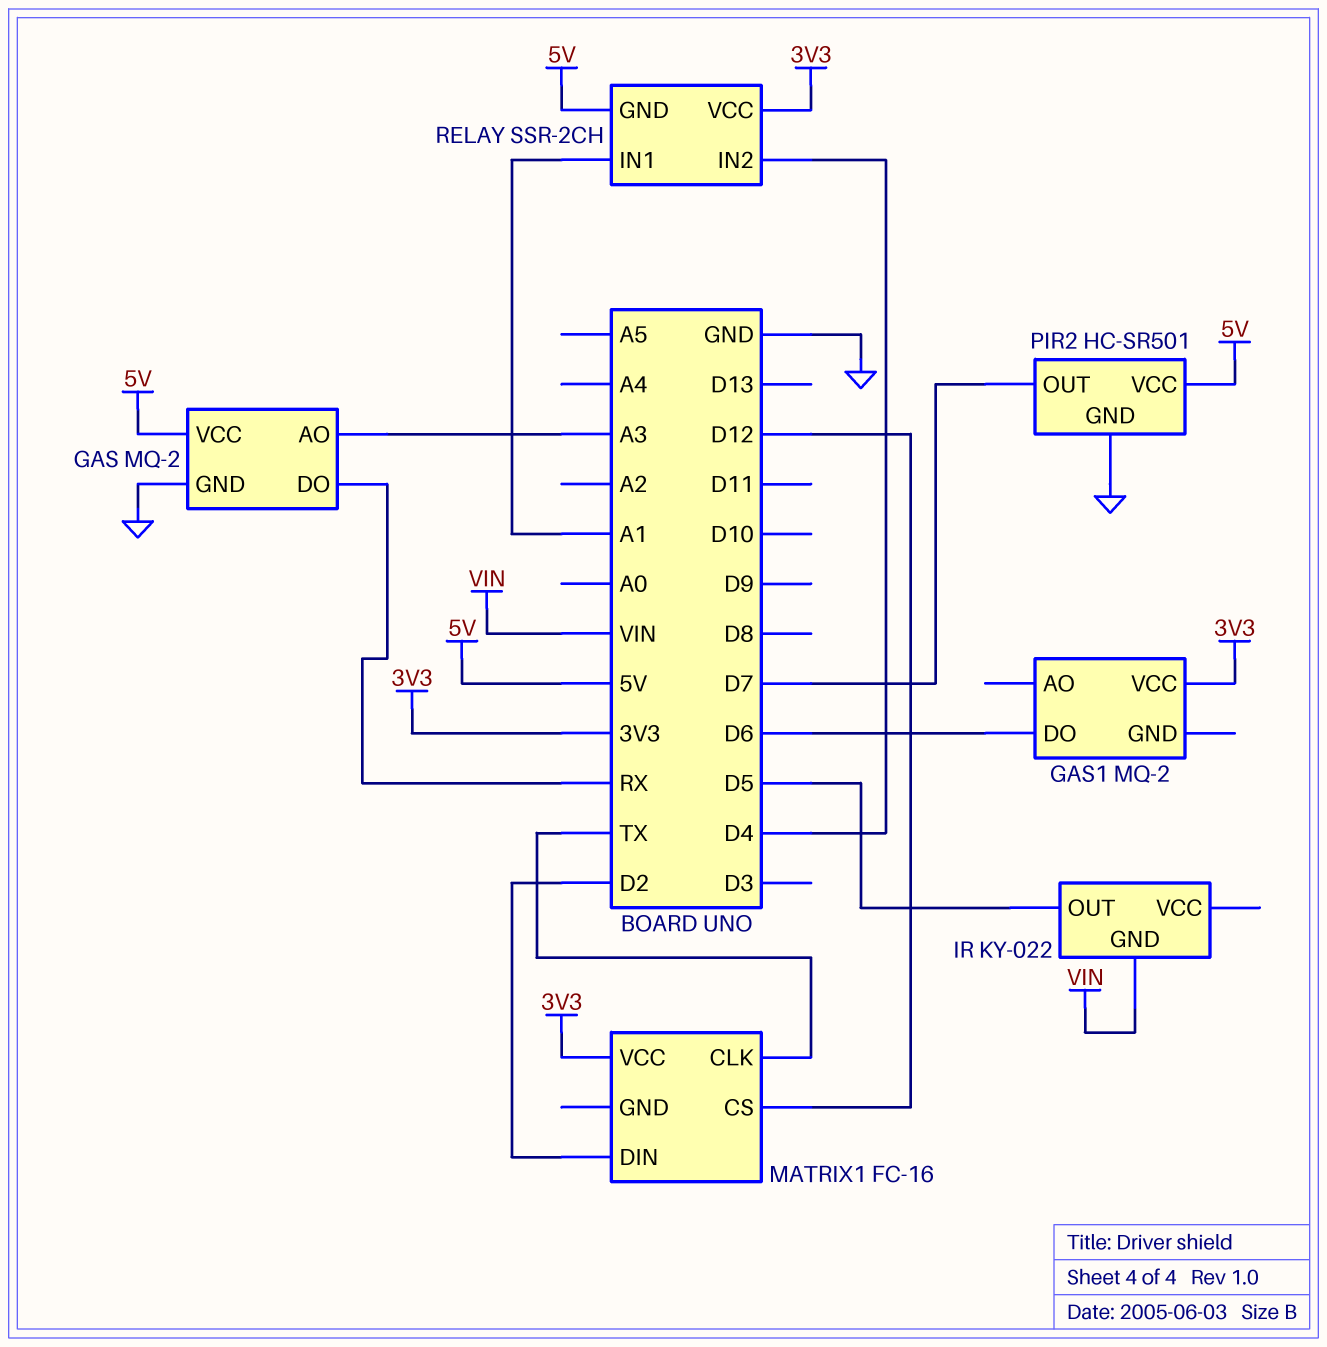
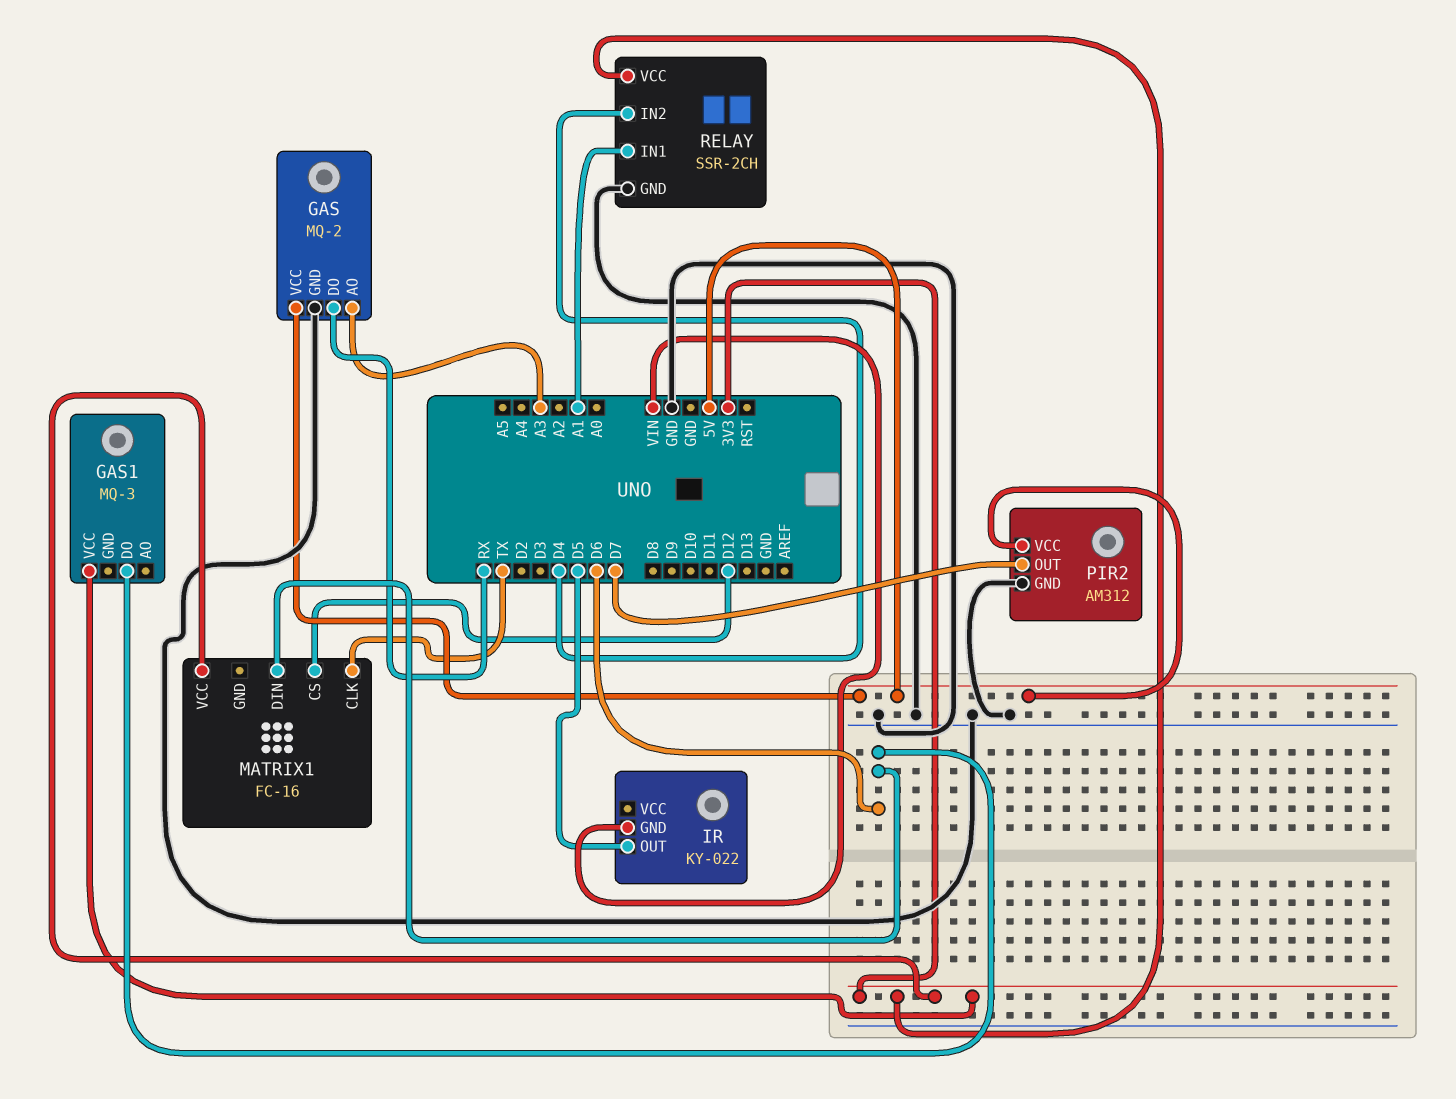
GAS1: MQ-2 -> MQ-3
MATRIX1 pin DIN: D2 -> D6
PIR2: HC-SR501 -> AM312
RELAY pin GND: 5V -> GND

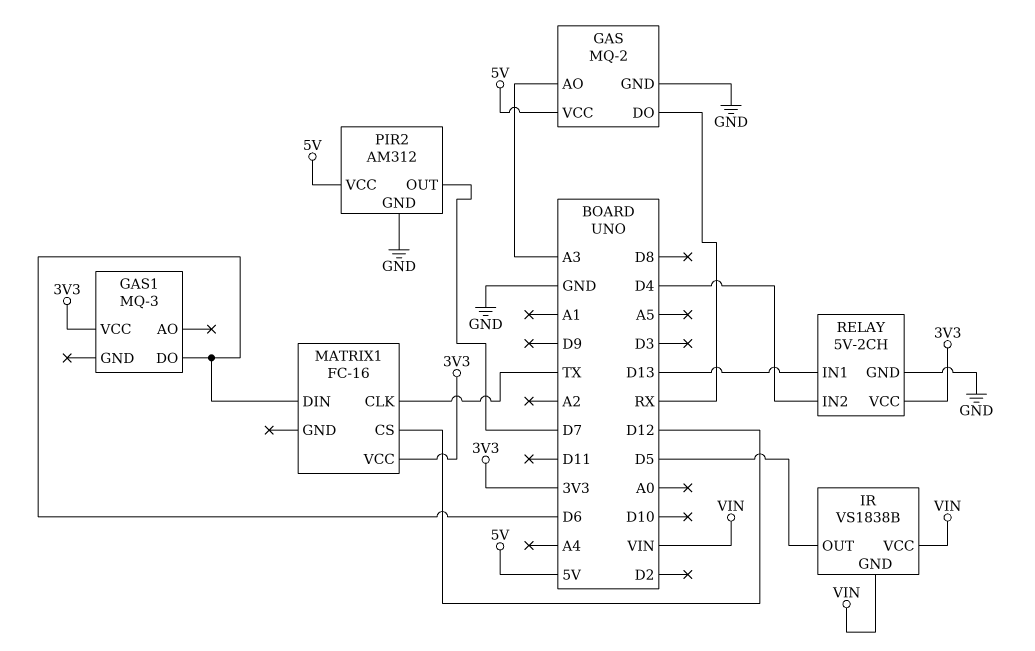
IR: KY-022 -> VS1838B
IR pin VCC: none -> VIN
RELAY: SSR-2CH -> 5V-2CH
RELAY pin IN1: A1 -> D13

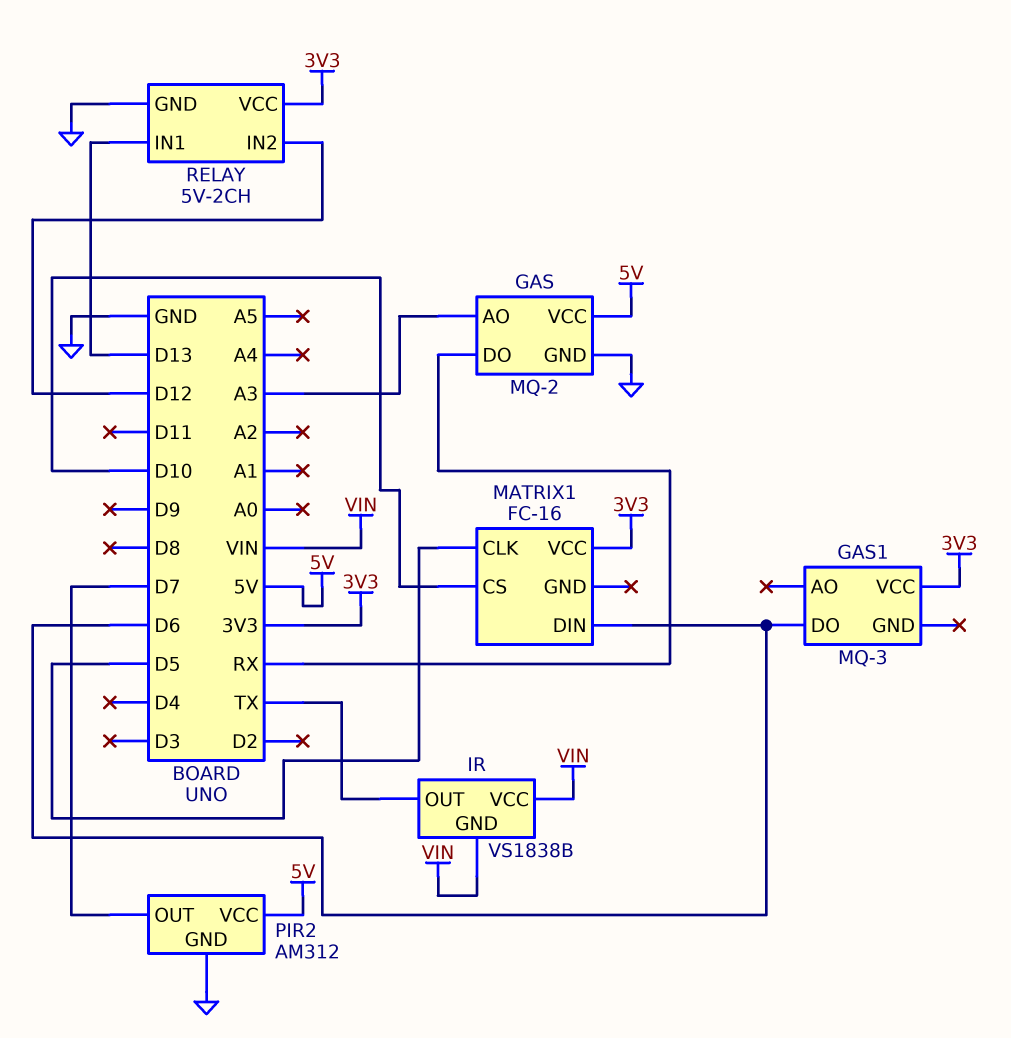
IR pin OUT: D5 -> TX
MATRIX1 pin CLK: TX -> D5
MATRIX1 pin CS: D12 -> D10
RELAY pin IN2: D4 -> D12

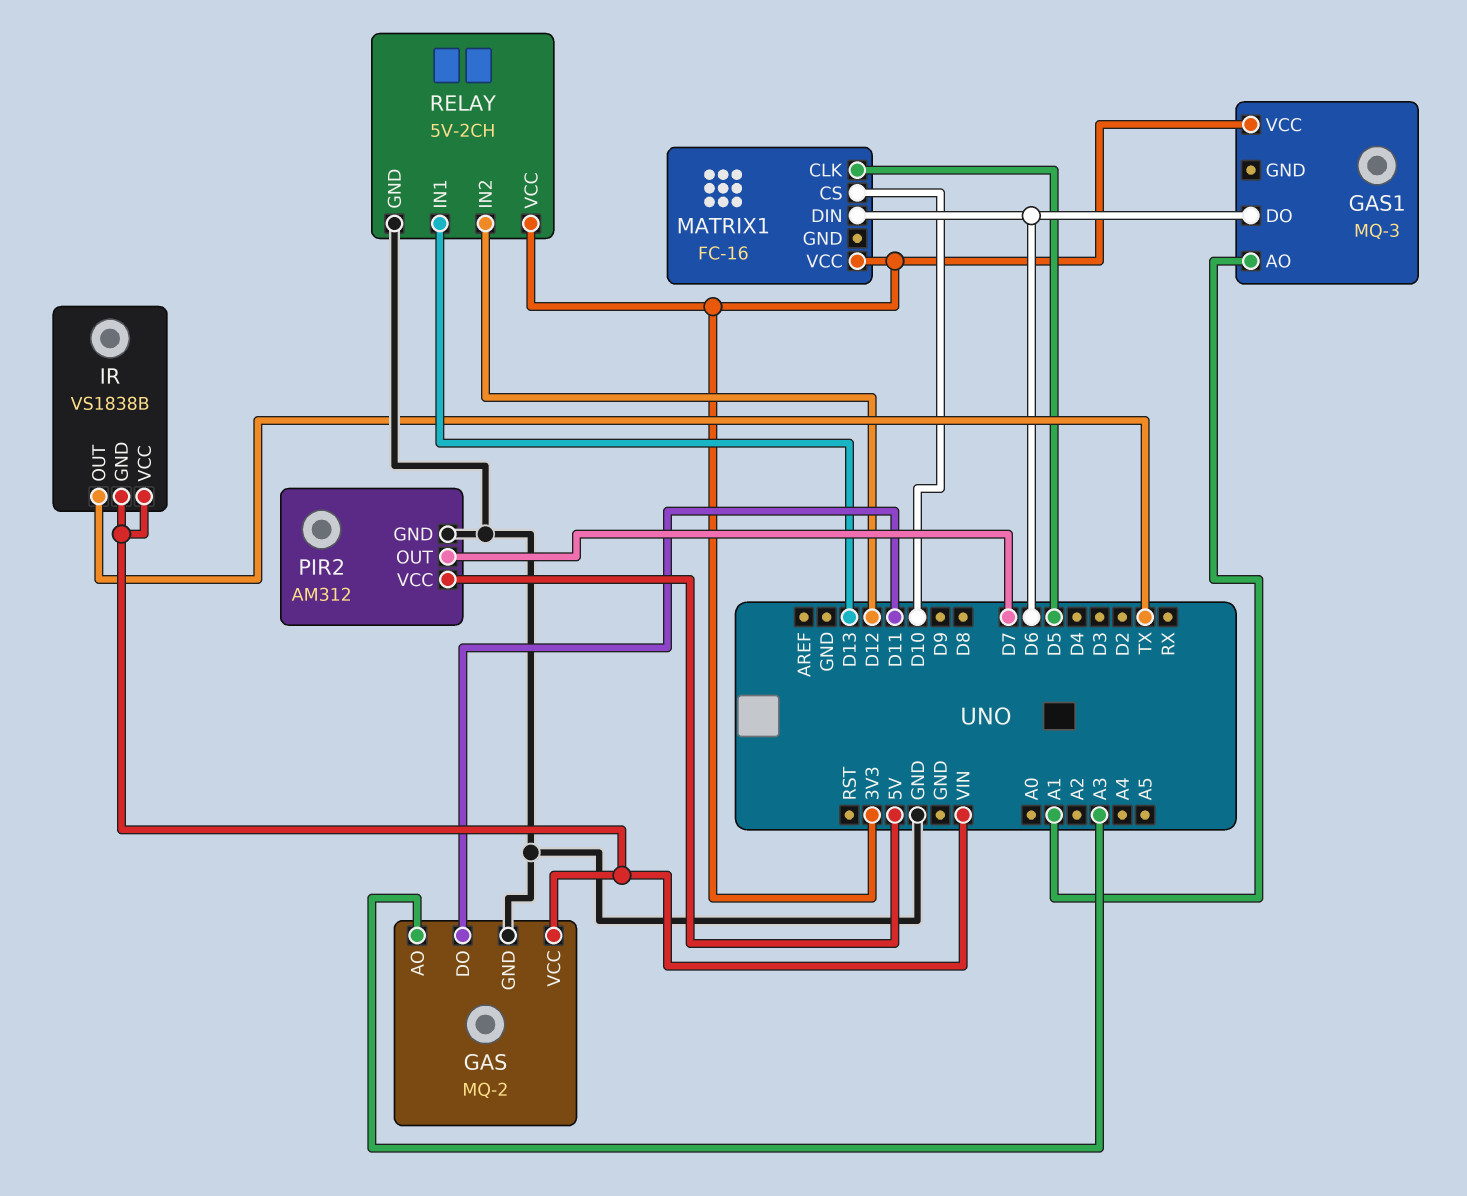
GAS pin DO: RX -> D11
GAS pin VCC: 5V -> VIN
GAS1 pin AO: none -> A1

